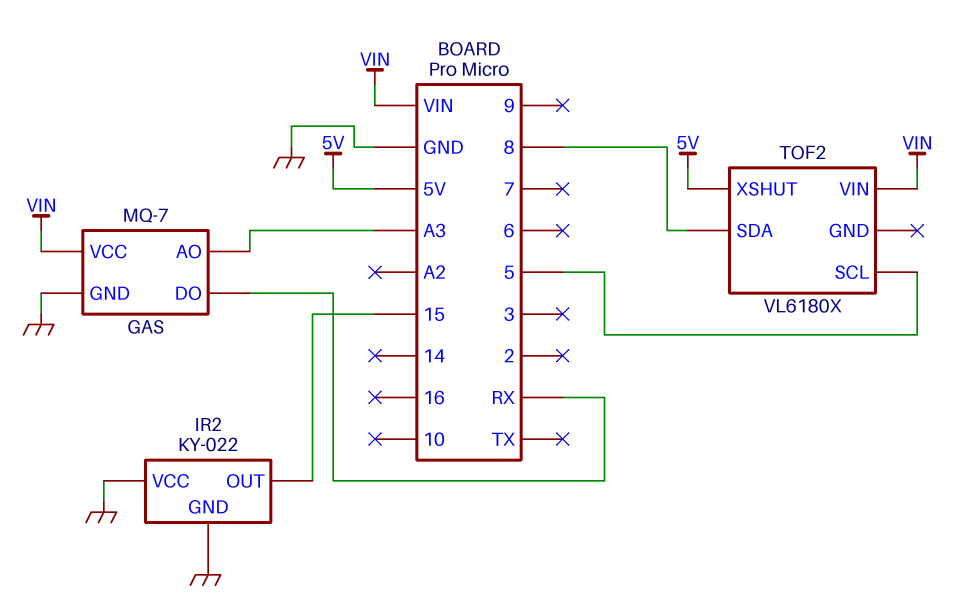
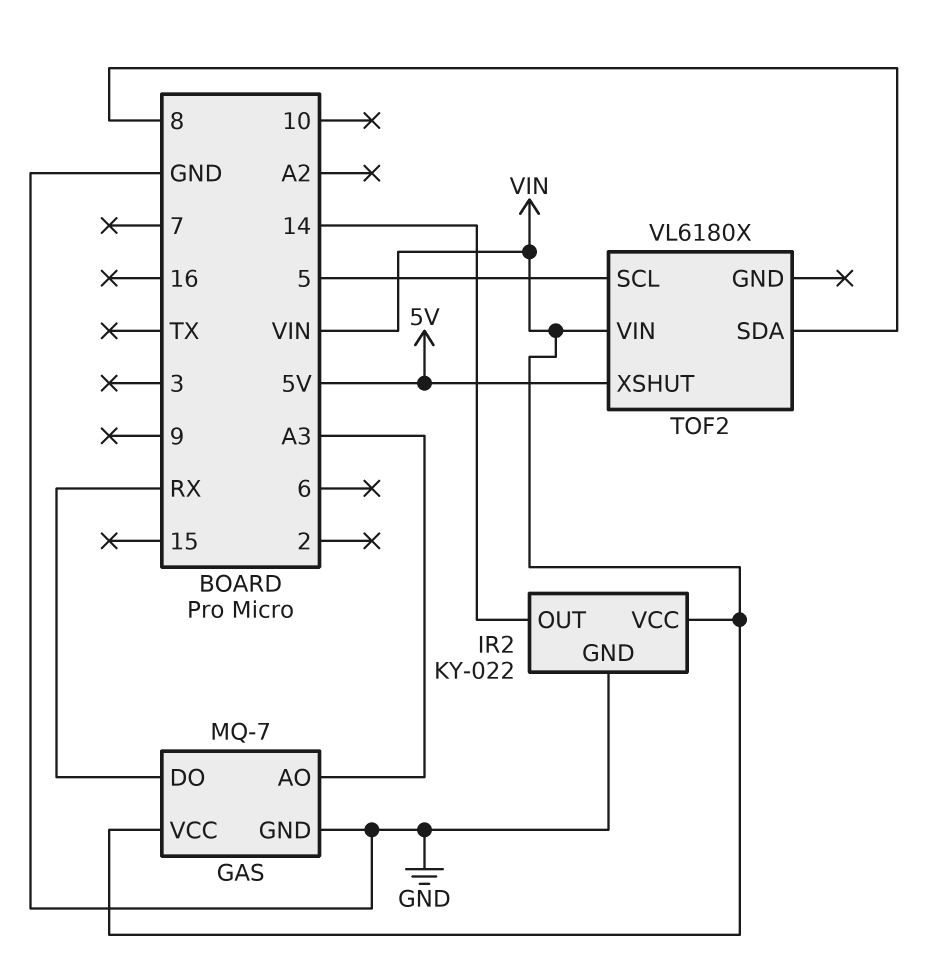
IR2 pin OUT: 15 -> 14
IR2 pin VCC: GND -> VIN

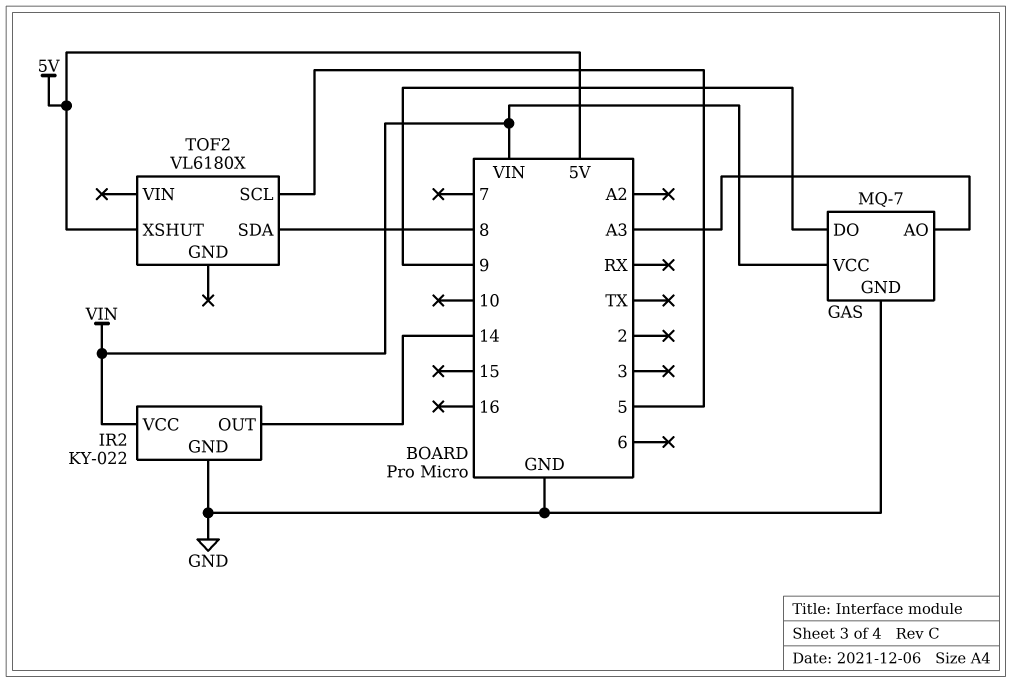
GAS pin DO: RX -> 9
TOF2 pin VIN: VIN -> none

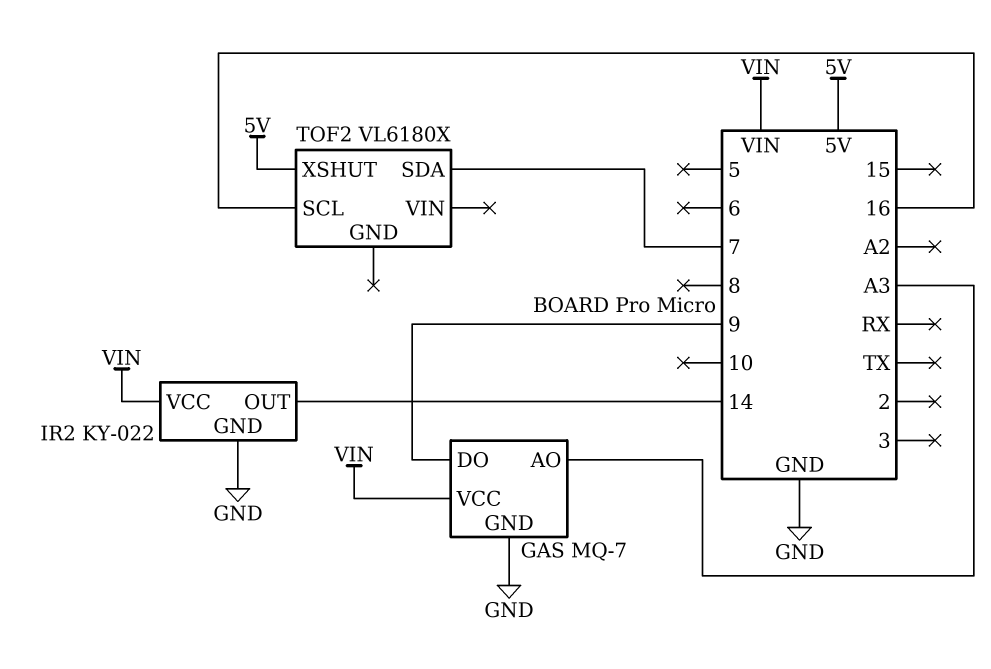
TOF2 pin SCL: 5 -> 16
TOF2 pin SDA: 8 -> 7

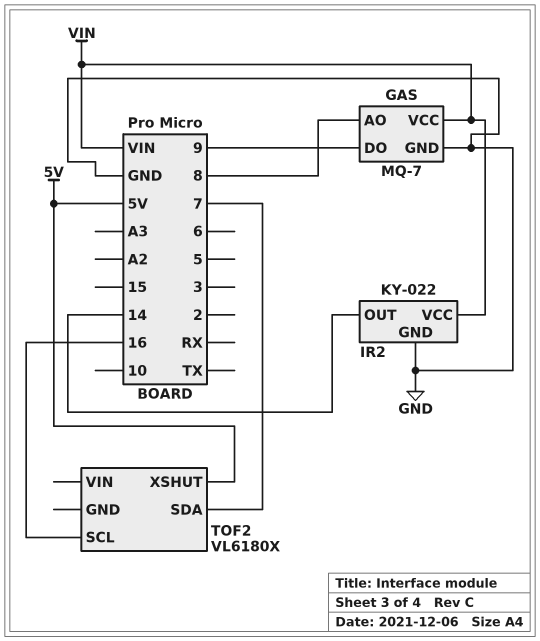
GAS pin AO: A3 -> 8

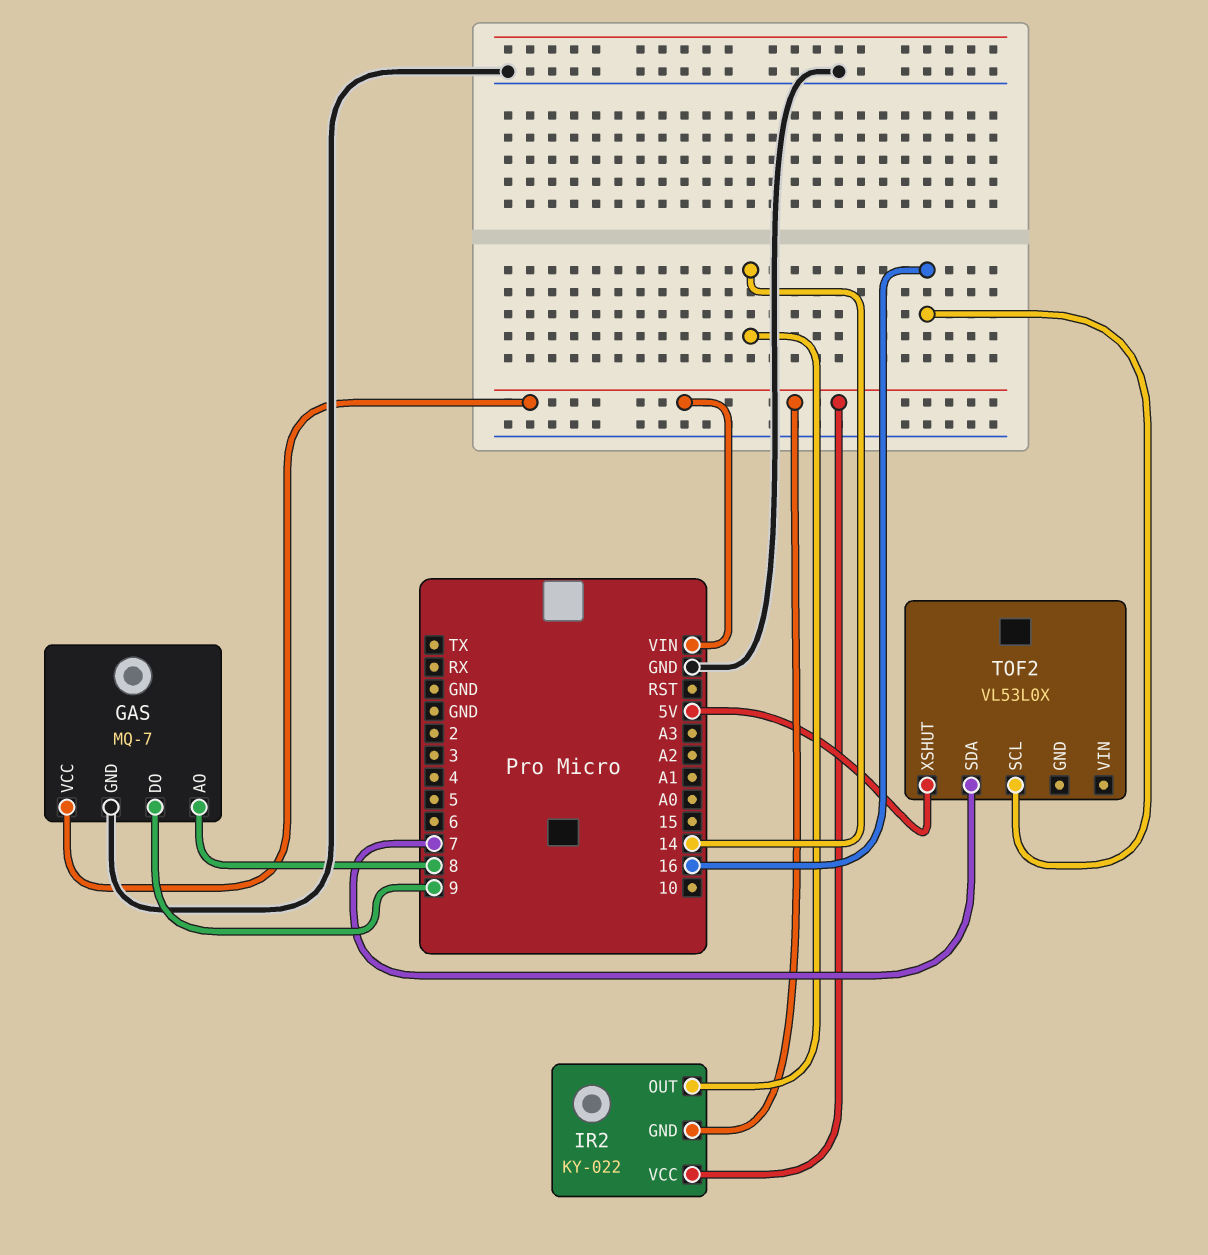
IR2 pin GND: GND -> VIN
TOF2: VL6180X -> VL53L0X

